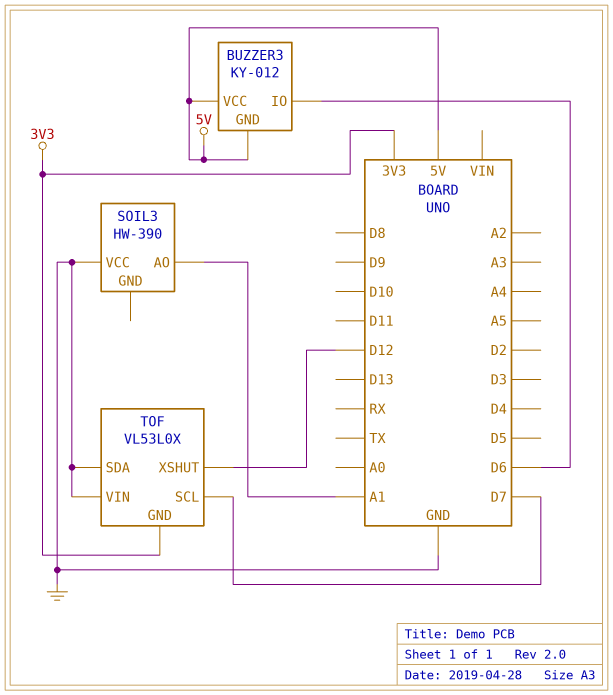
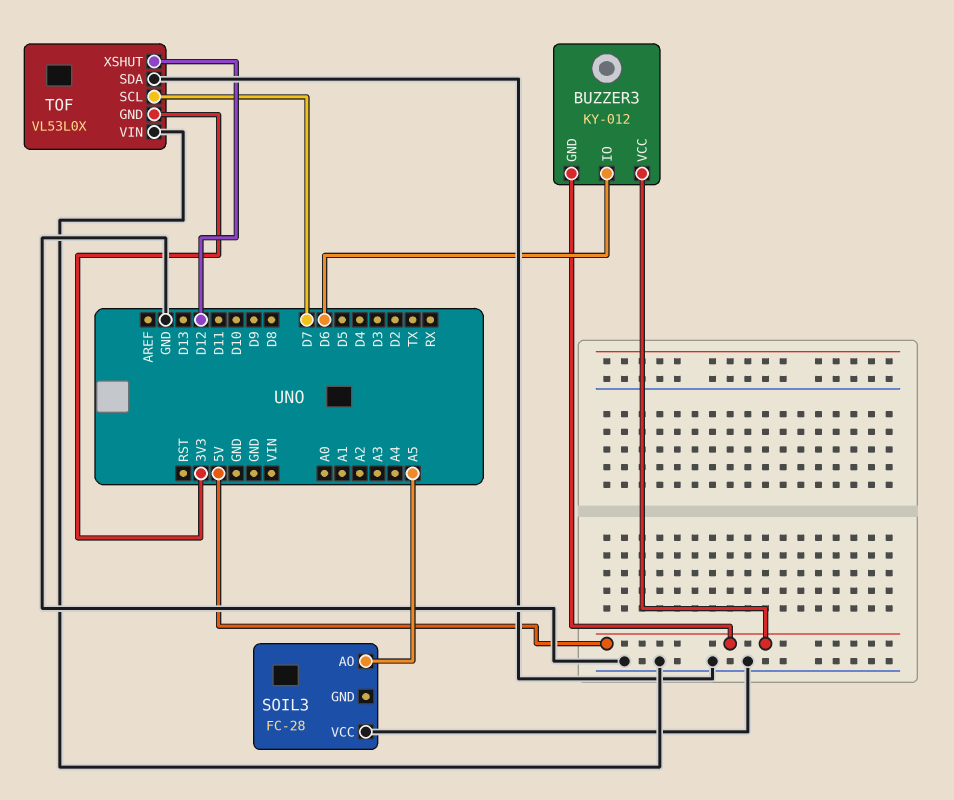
SOIL3: HW-390 -> FC-28
SOIL3 pin AO: A1 -> A5

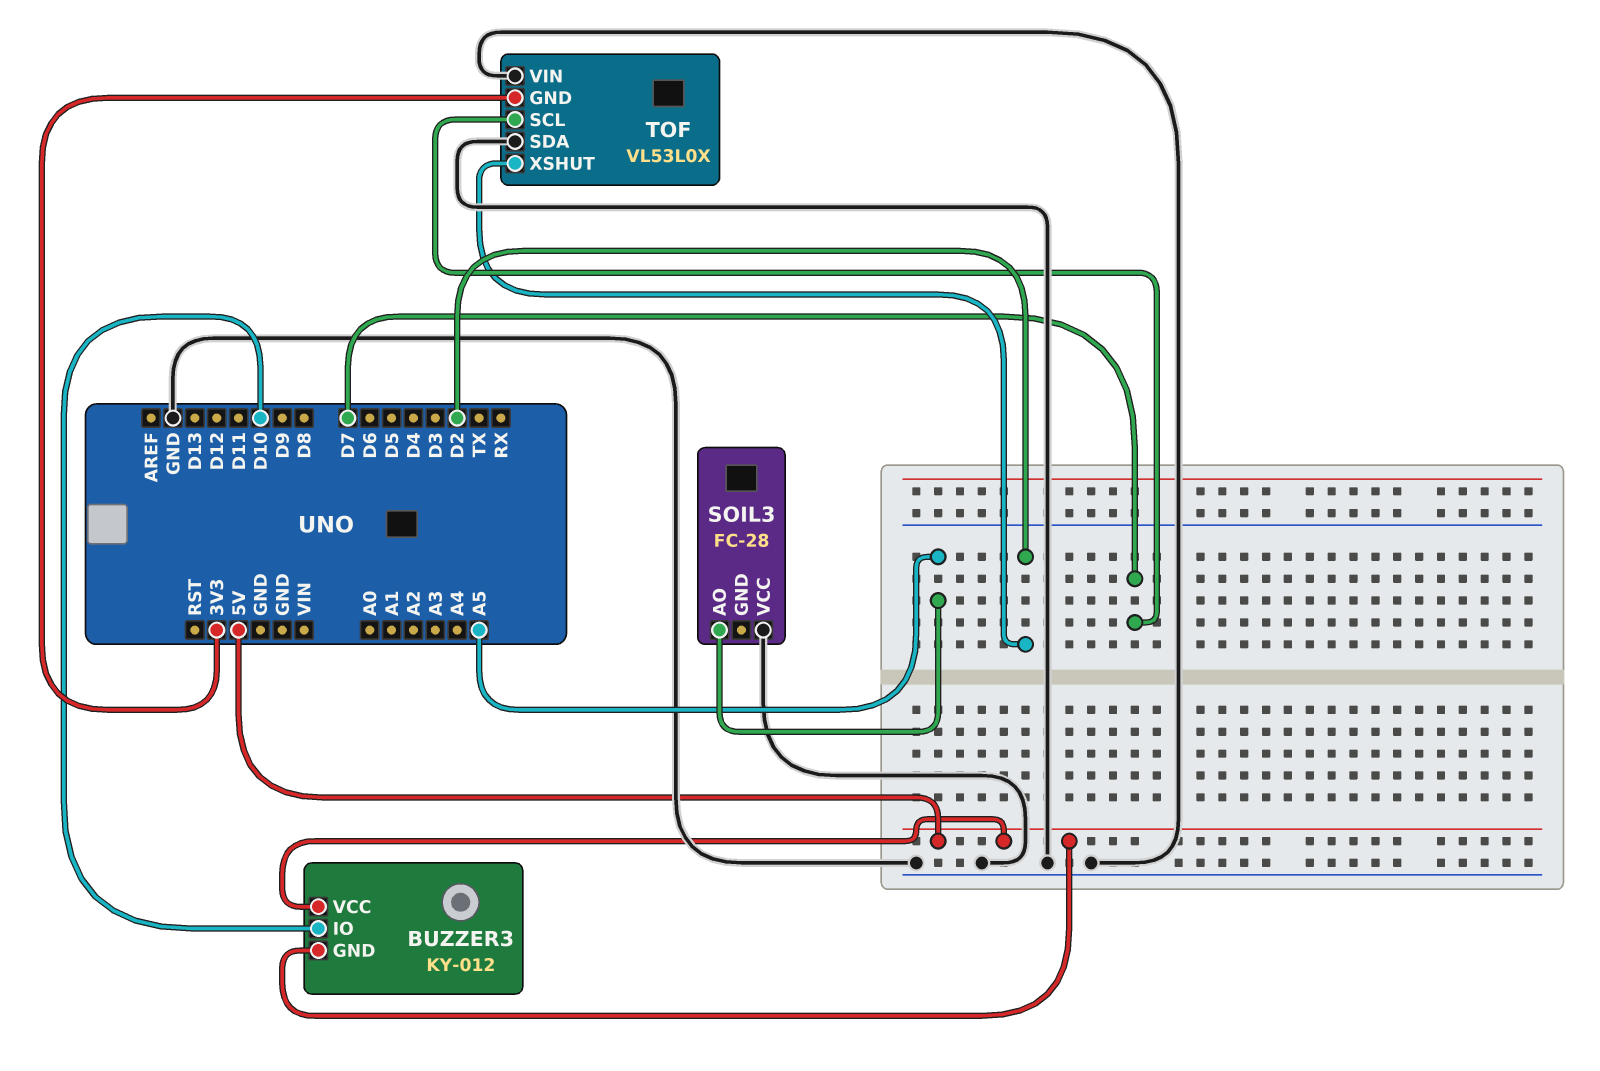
BUZZER3 pin IO: D6 -> D10
TOF pin XSHUT: D12 -> D2

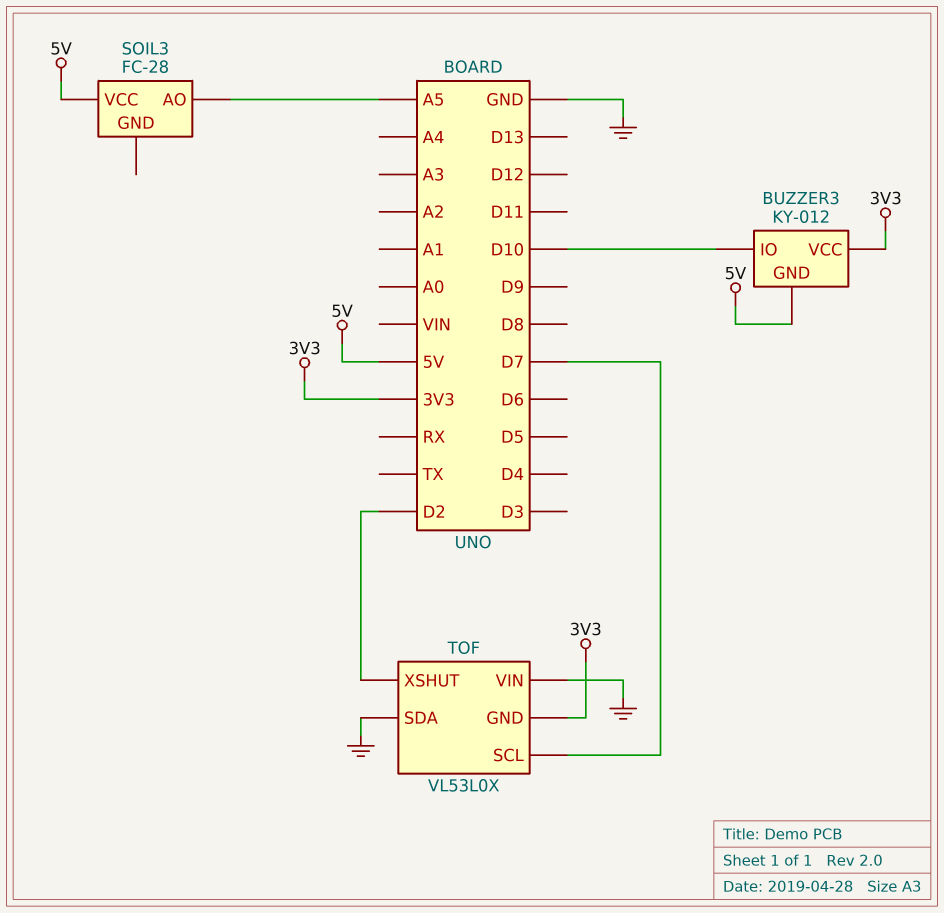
BUZZER3 pin VCC: 5V -> 3V3
SOIL3 pin VCC: GND -> 5V

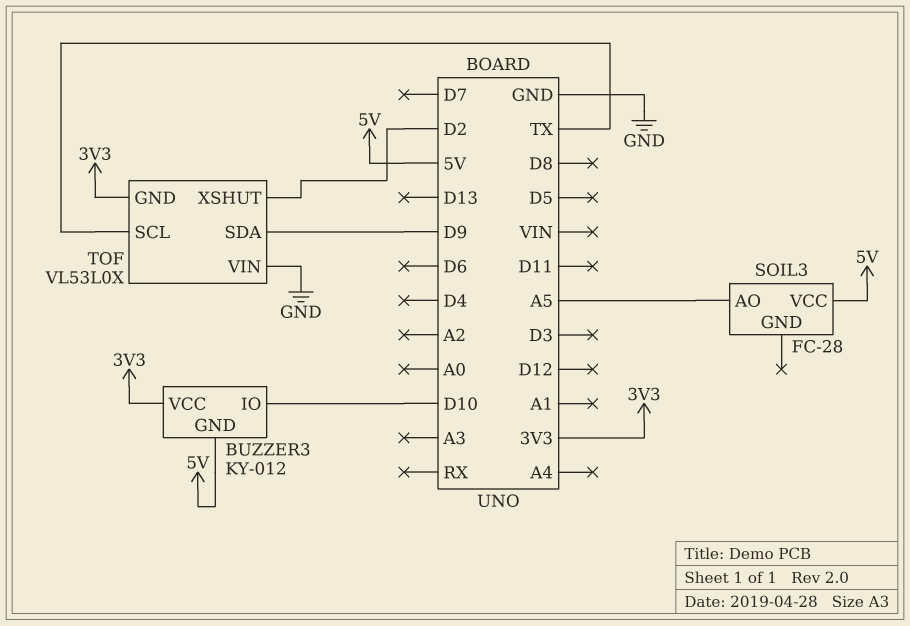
TOF pin SCL: D7 -> TX
TOF pin SDA: GND -> D9

